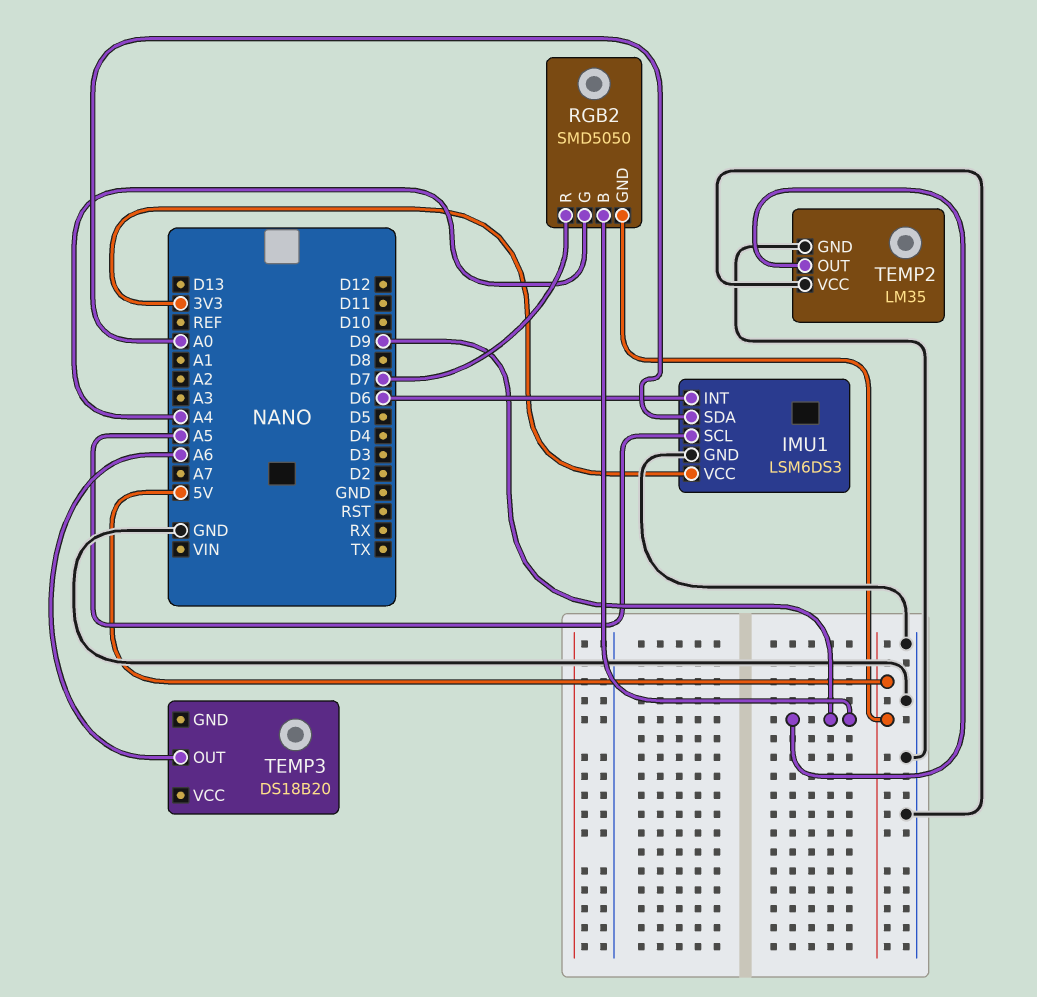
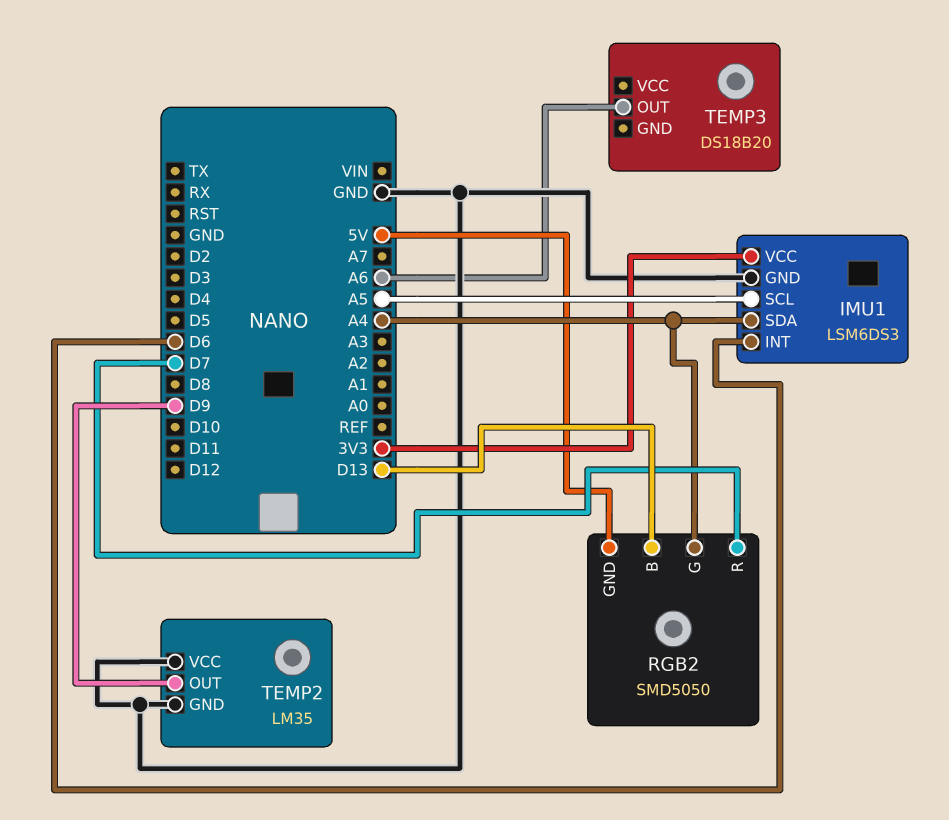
IMU1 pin SDA: A0 -> A4
RGB2 pin B: D9 -> D13

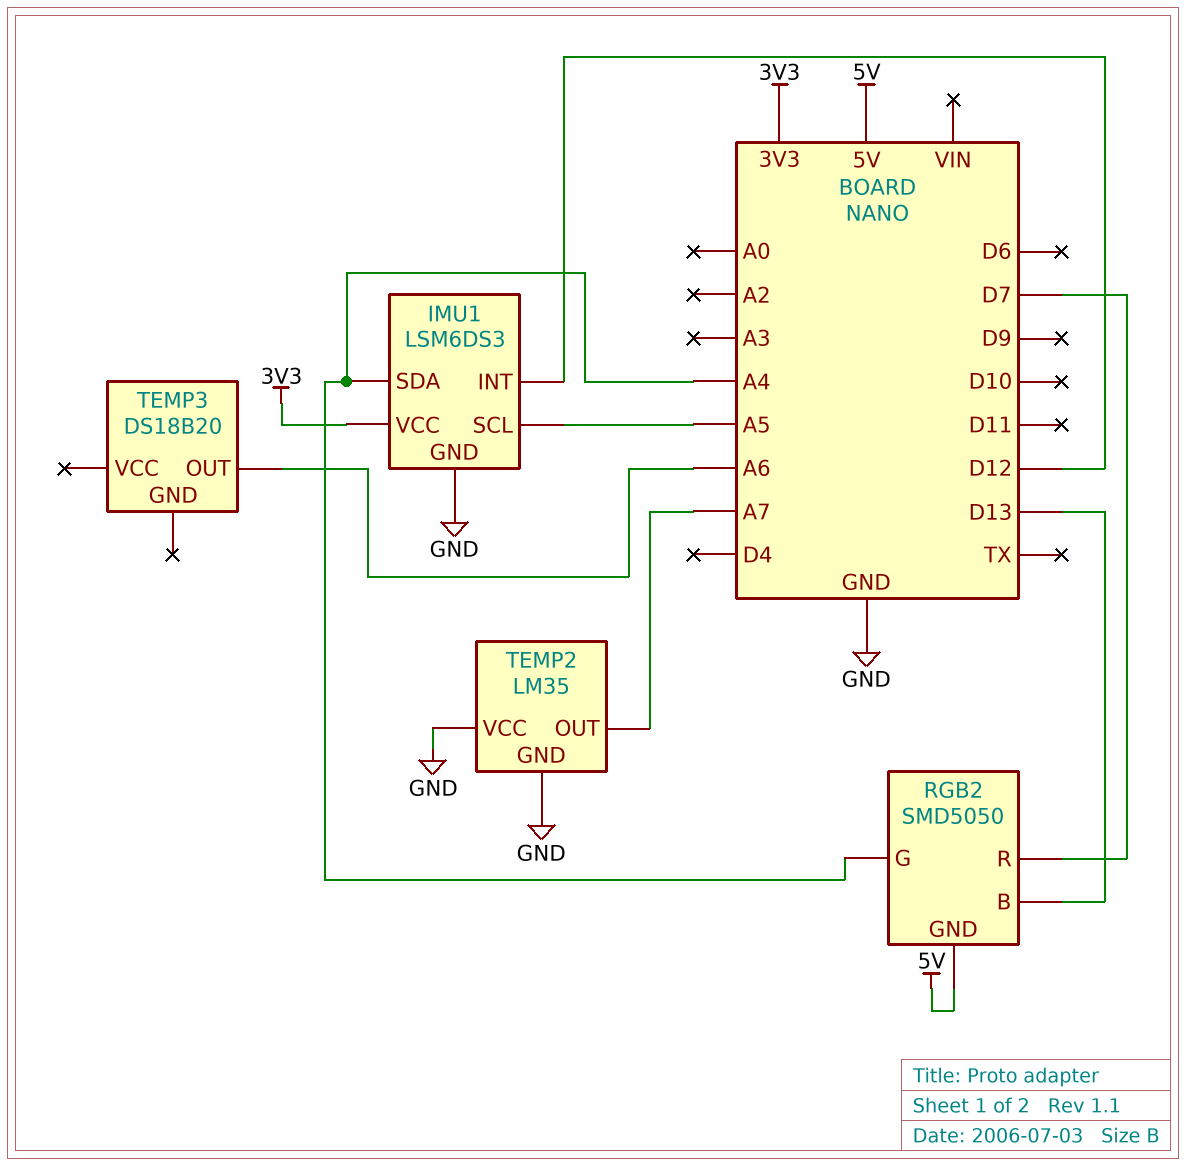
IMU1 pin INT: D6 -> D12
TEMP2 pin OUT: D9 -> A7

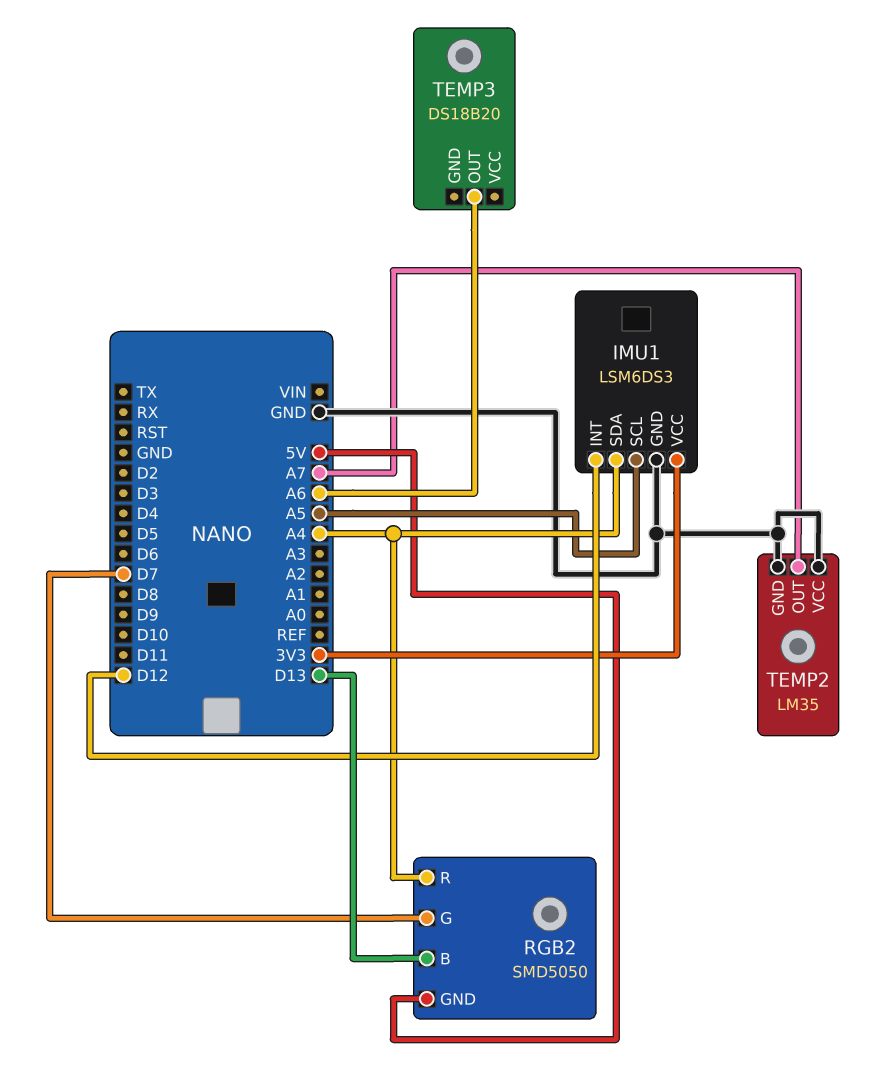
RGB2 pin G: A4 -> D7
RGB2 pin R: D7 -> A4

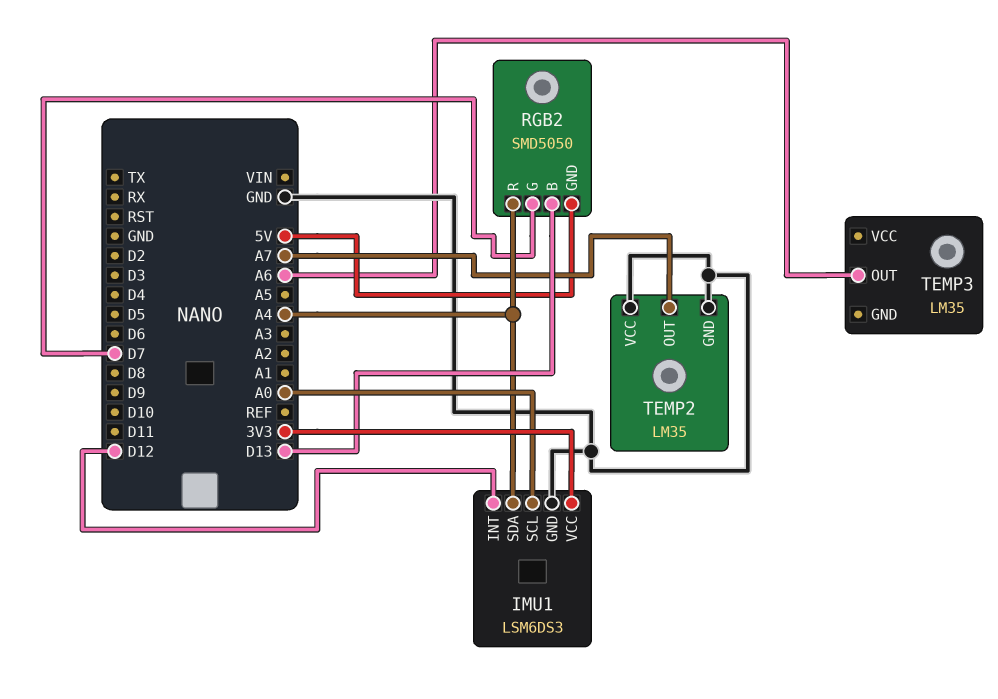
IMU1 pin SCL: A5 -> A0
TEMP3: DS18B20 -> LM35

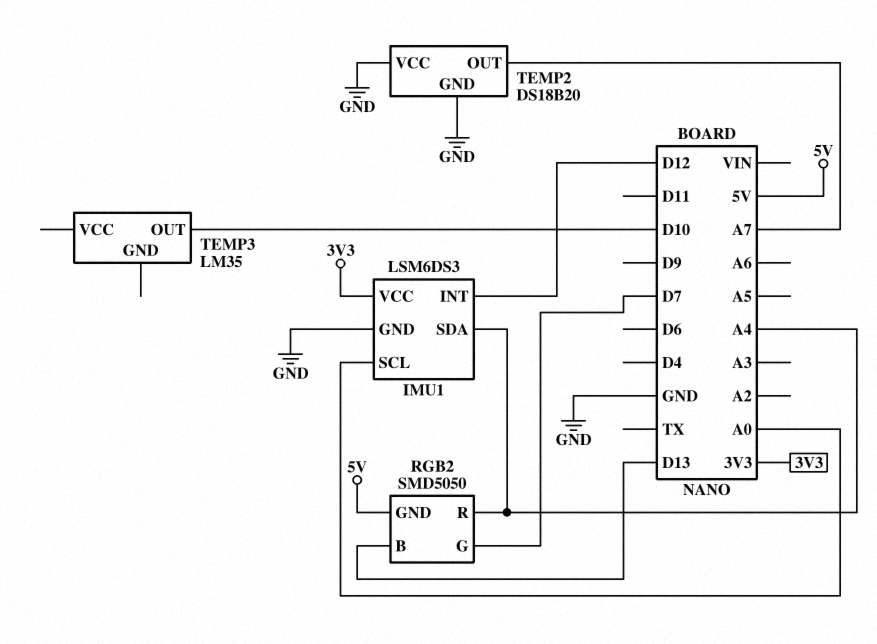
TEMP2: LM35 -> DS18B20
TEMP3 pin OUT: A6 -> D10

